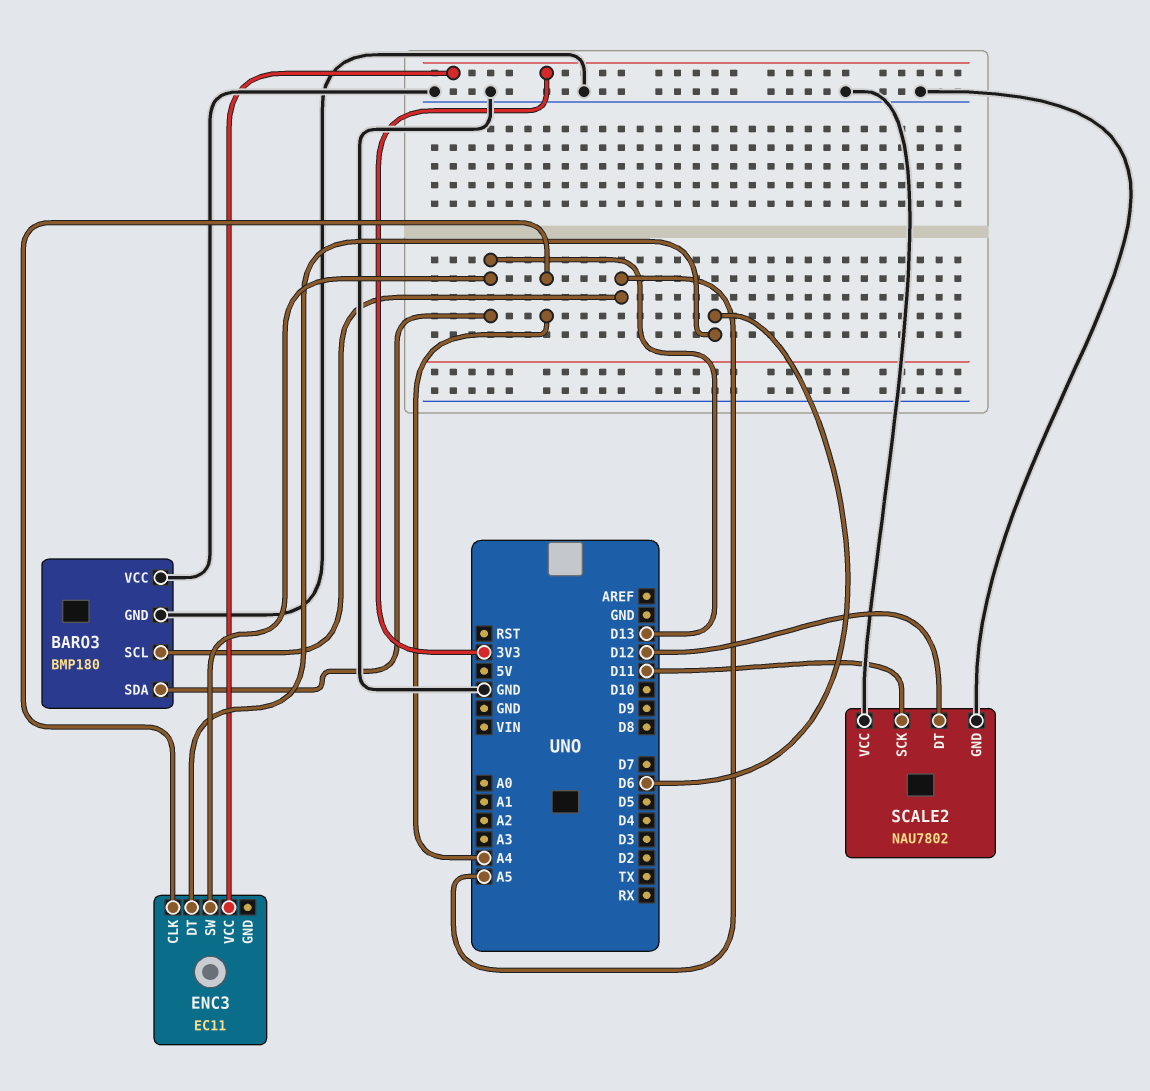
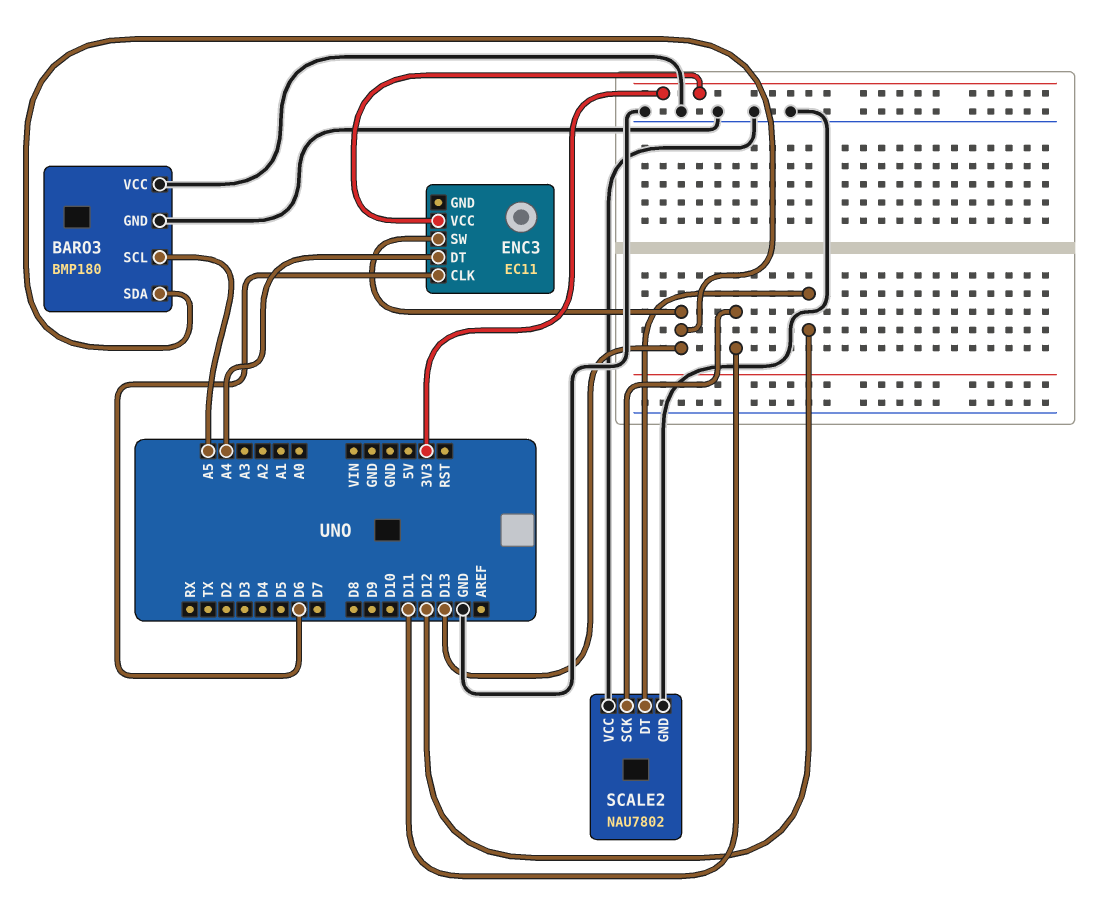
ENC3 pin CLK: A4 -> D6
ENC3 pin DT: D6 -> A4

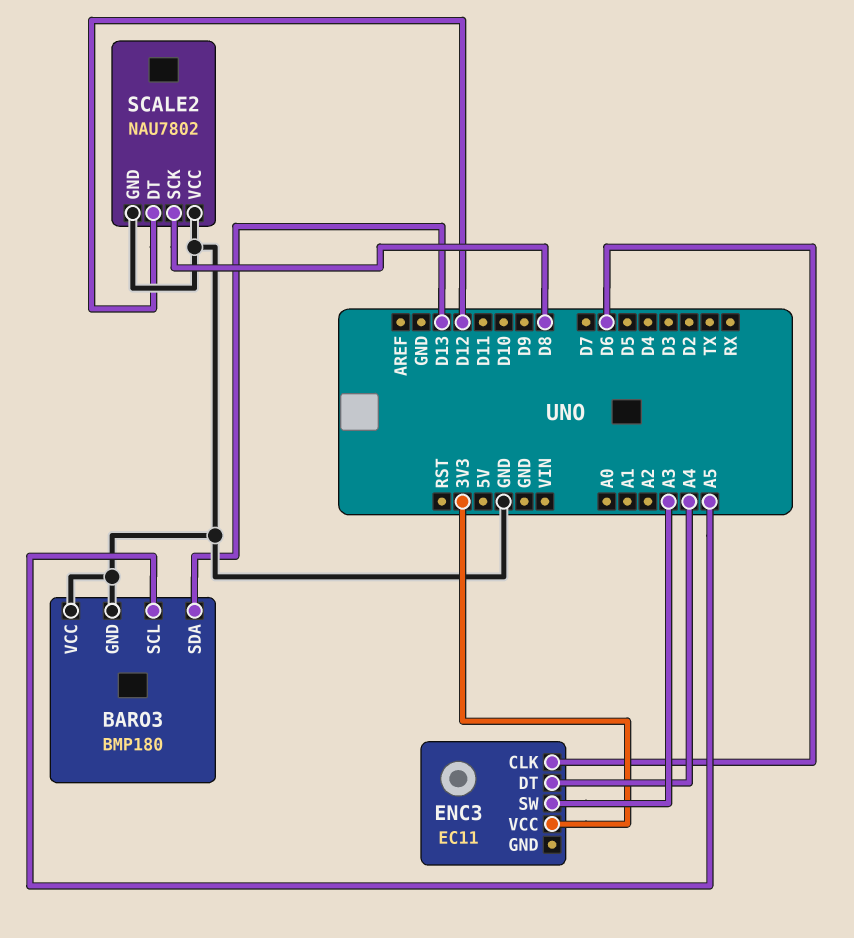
ENC3 pin SW: D13 -> A3
SCALE2 pin SCK: D11 -> D8

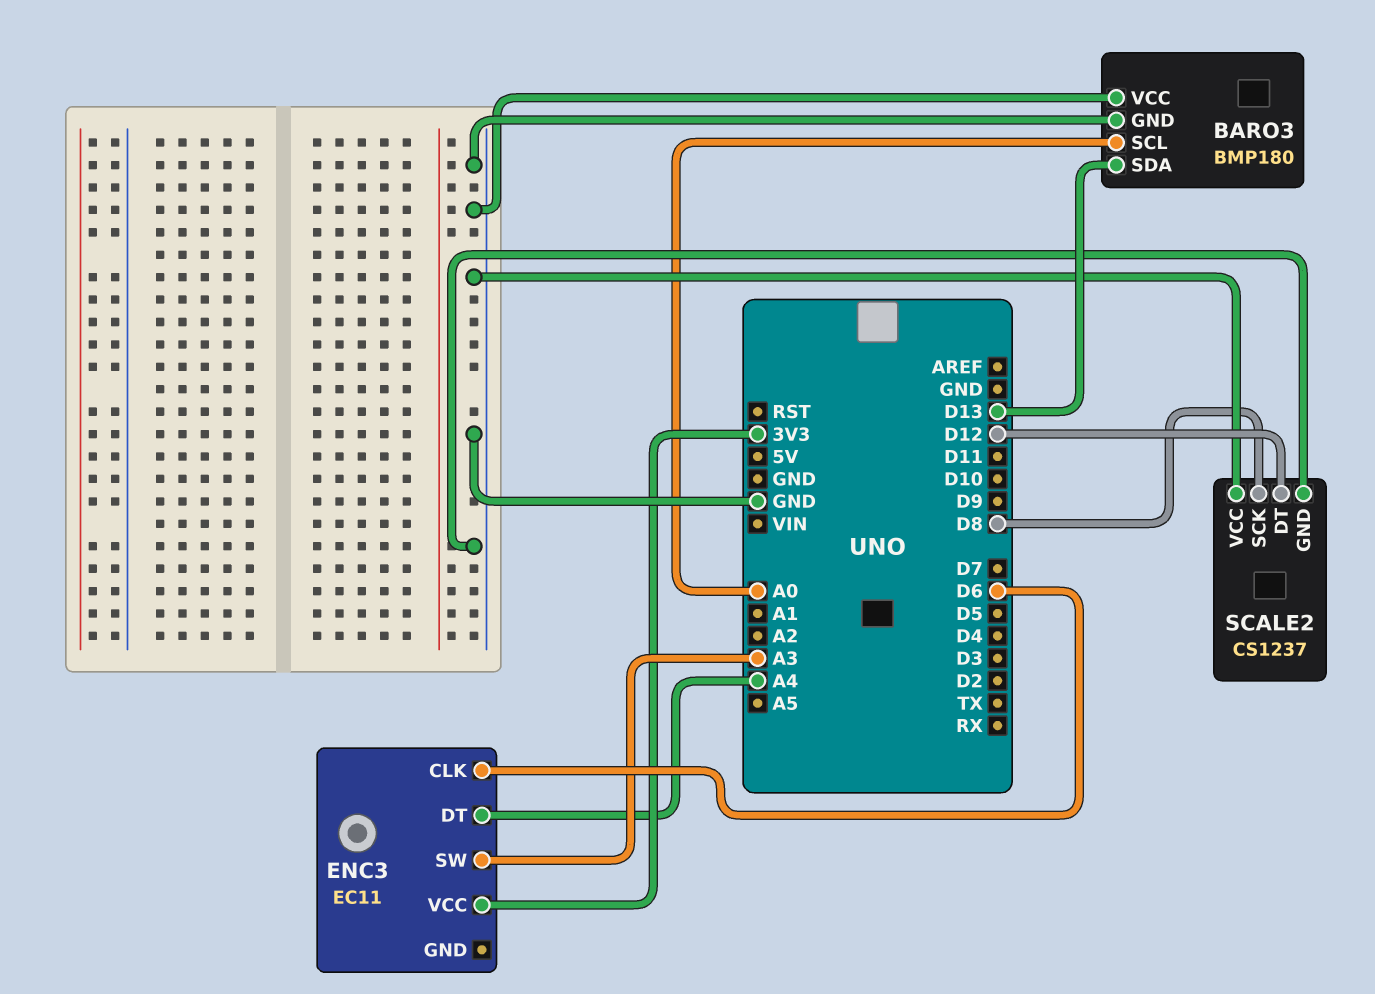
BARO3 pin SCL: A5 -> A0
SCALE2: NAU7802 -> CS1237

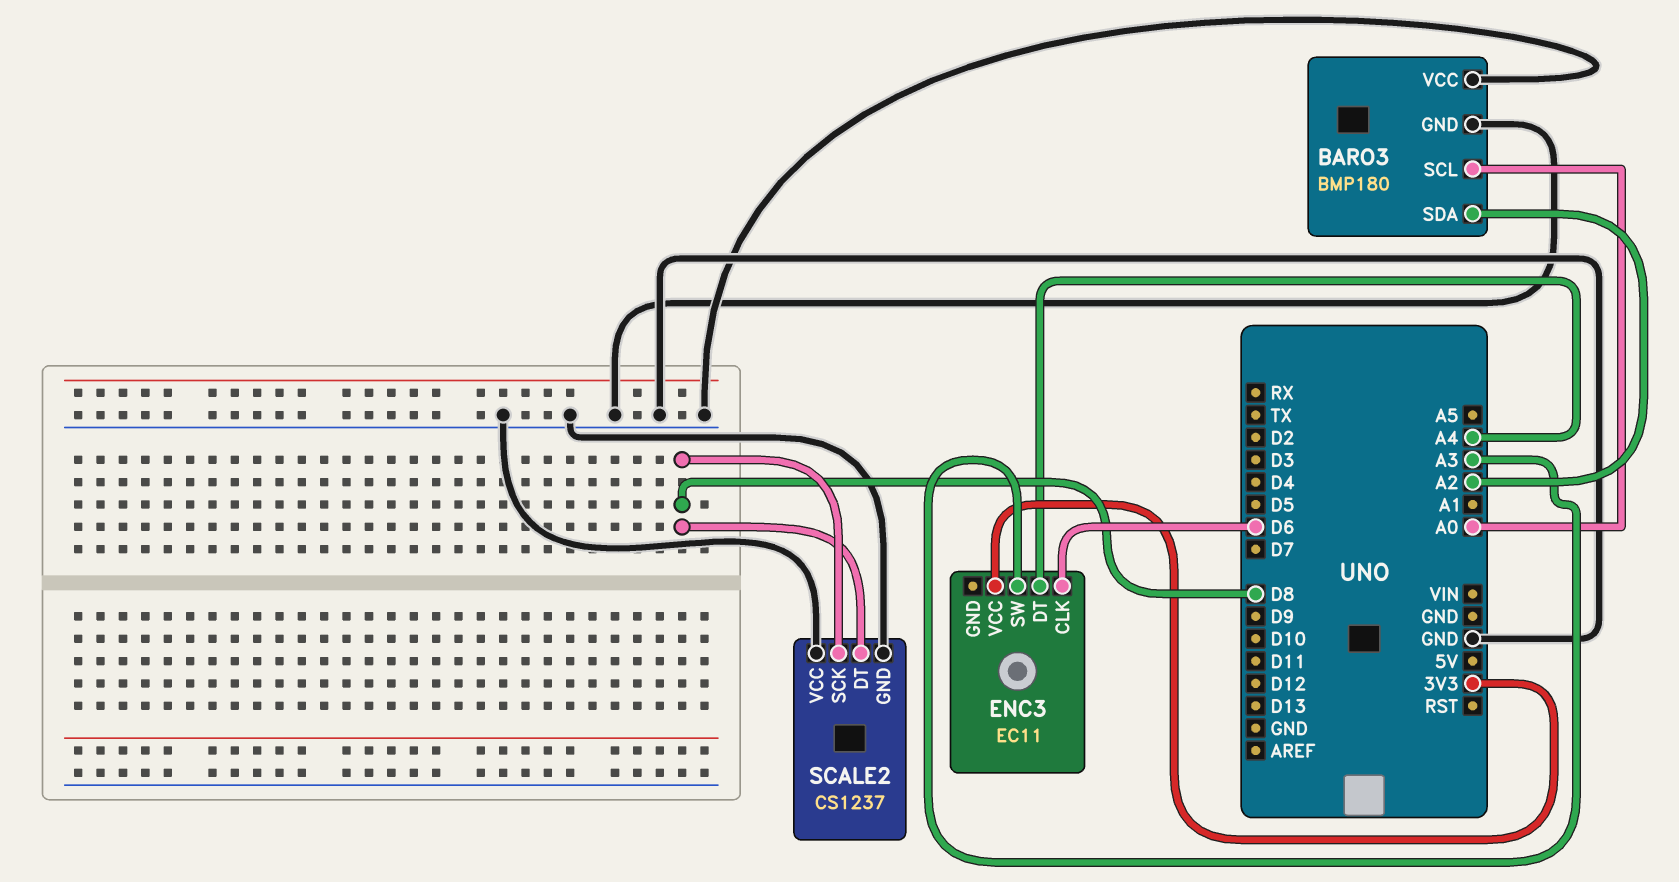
BARO3 pin SDA: D13 -> A2
SCALE2 pin DT: D12 -> D8

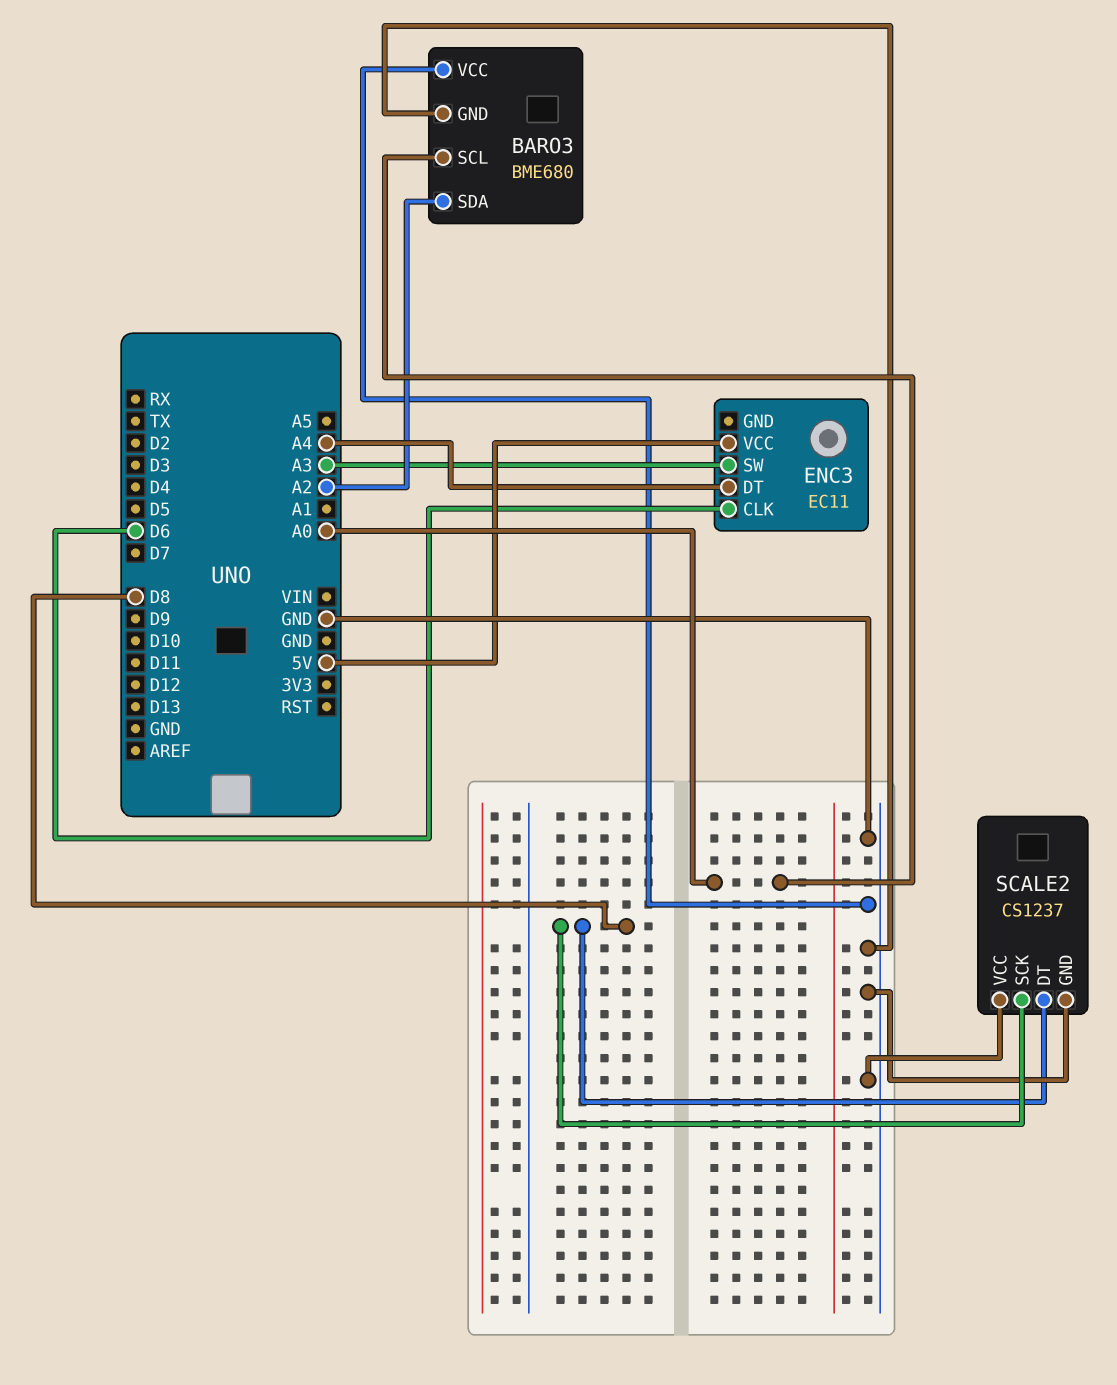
BARO3: BMP180 -> BME680
ENC3 pin VCC: 3V3 -> 5V

